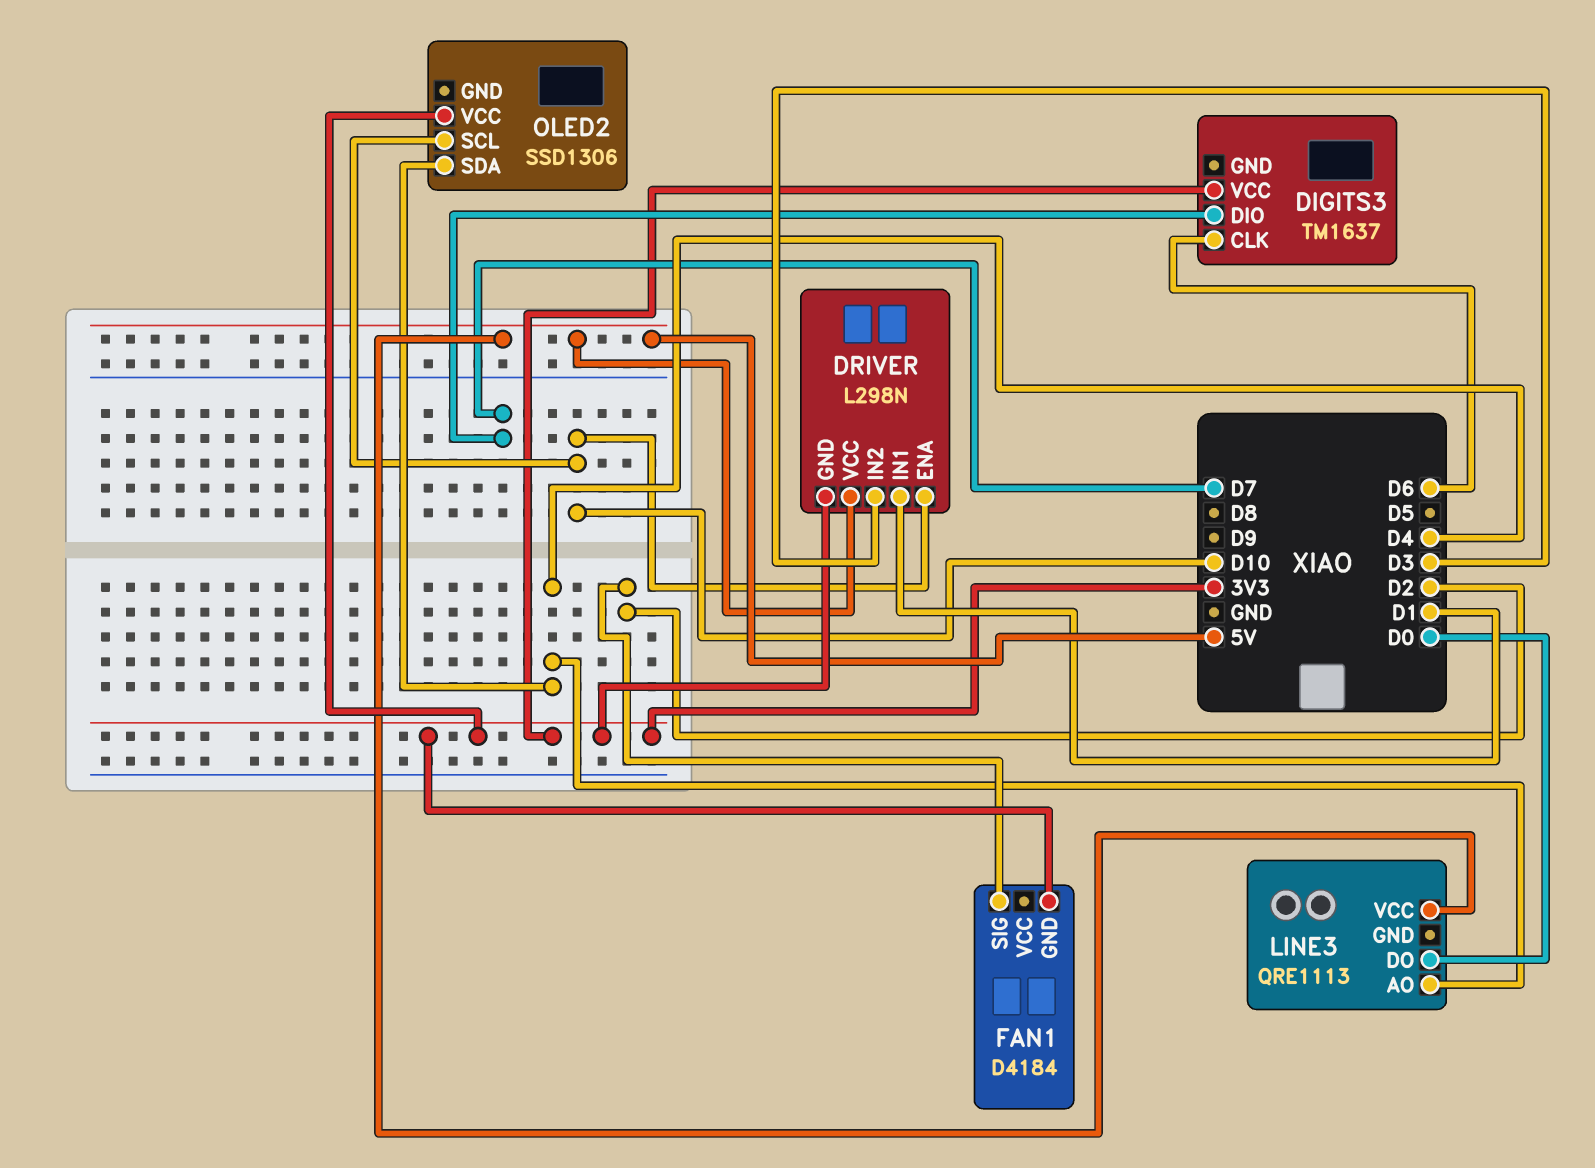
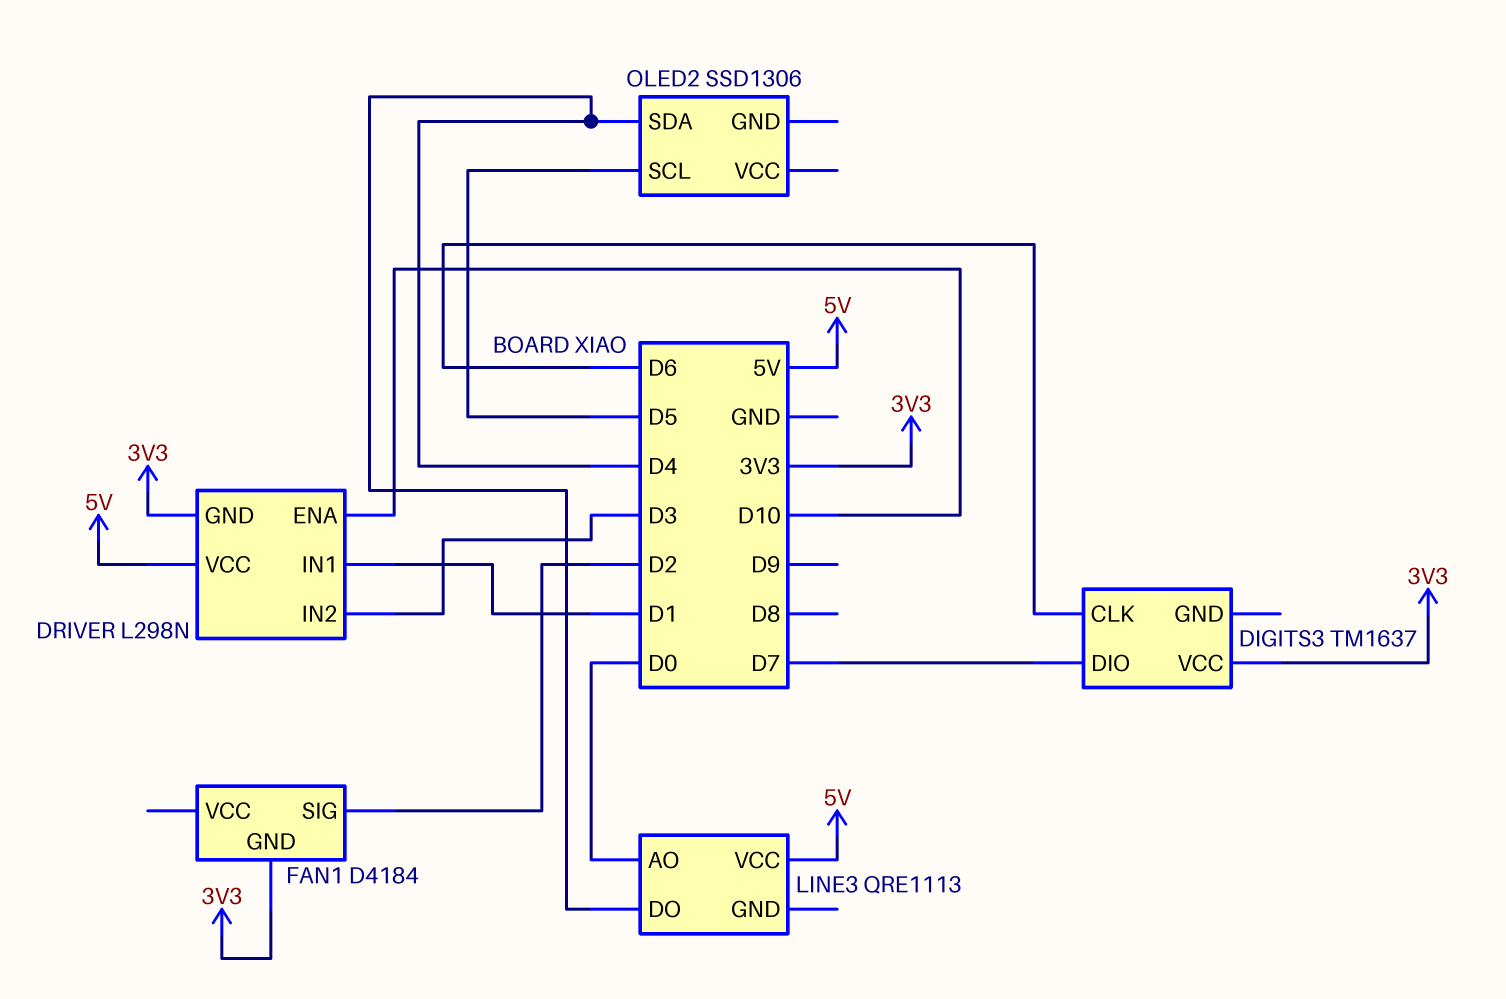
LINE3 pin AO: D4 -> D0
LINE3 pin DO: D0 -> D4
OLED2 pin SCL: D10 -> D5
OLED2 pin VCC: 3V3 -> none

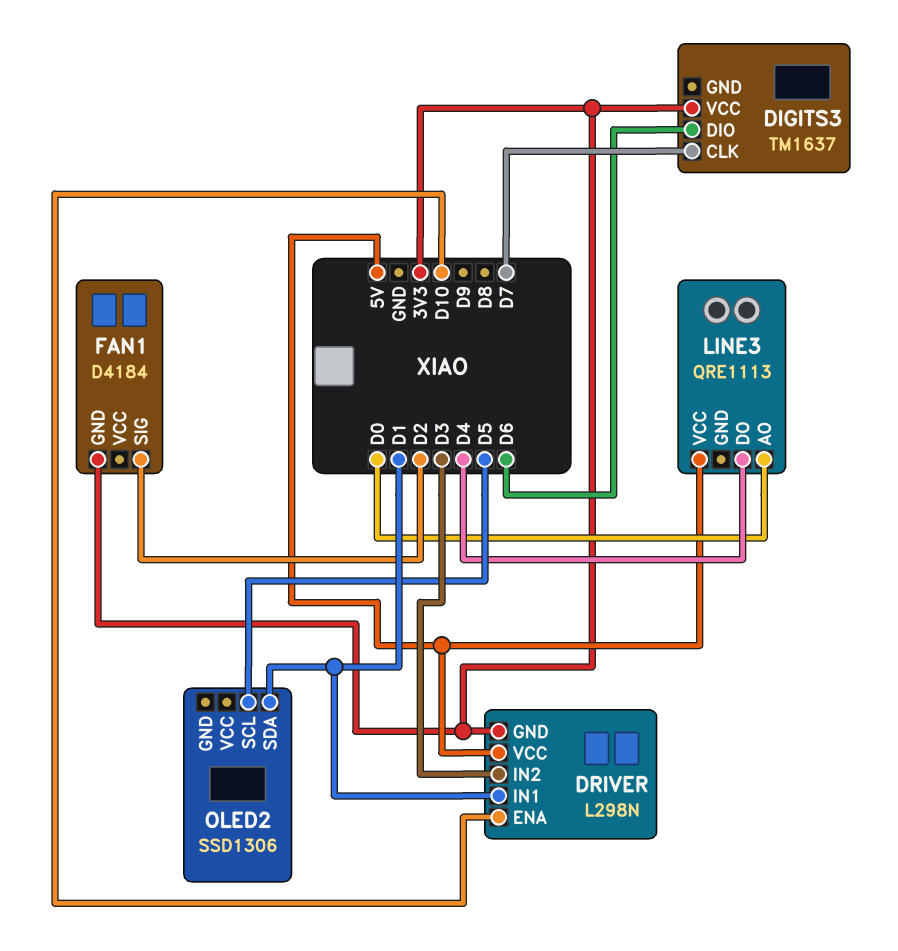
DIGITS3 pin CLK: D6 -> D7
DIGITS3 pin DIO: D7 -> D6
OLED2 pin SDA: D4 -> D1

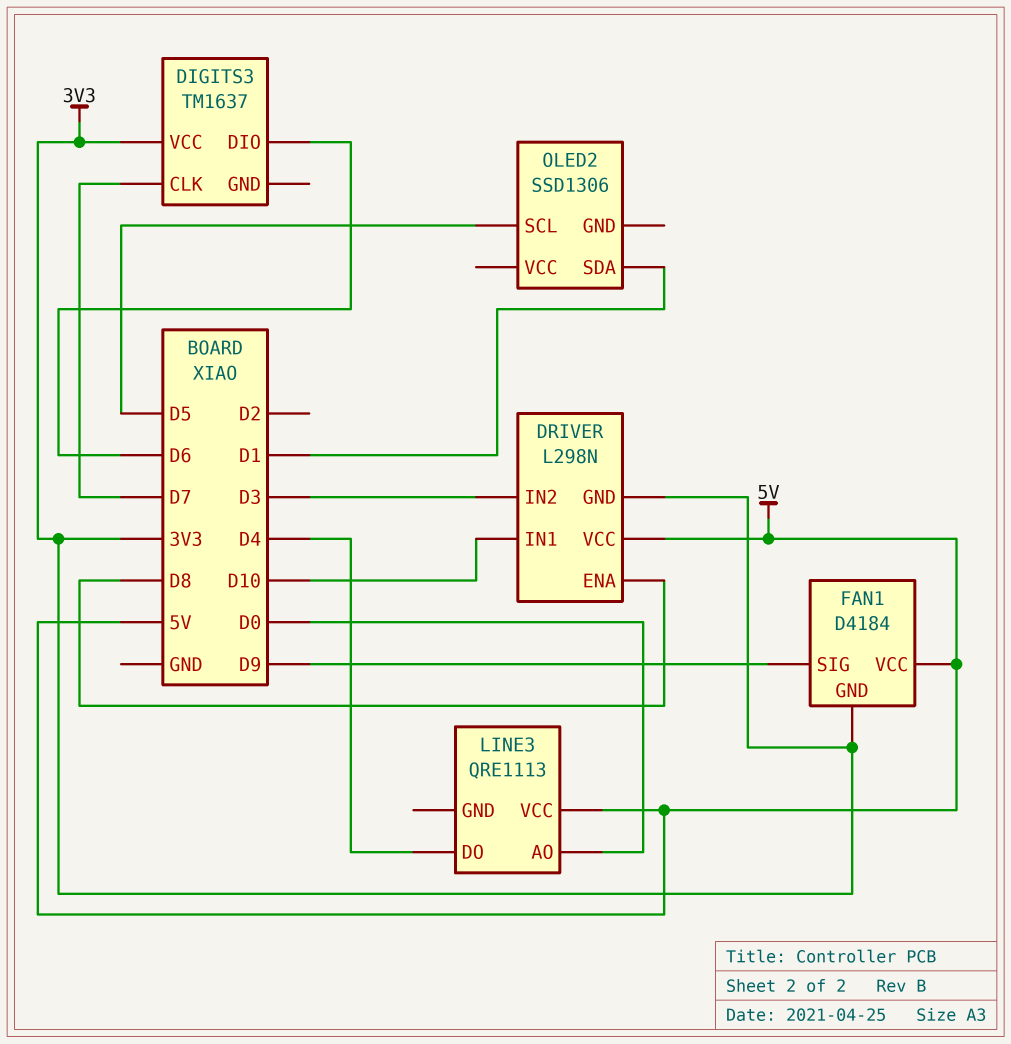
DRIVER pin ENA: D10 -> D8
DRIVER pin IN1: D1 -> D10
FAN1 pin SIG: D2 -> D9
FAN1 pin VCC: none -> 5V

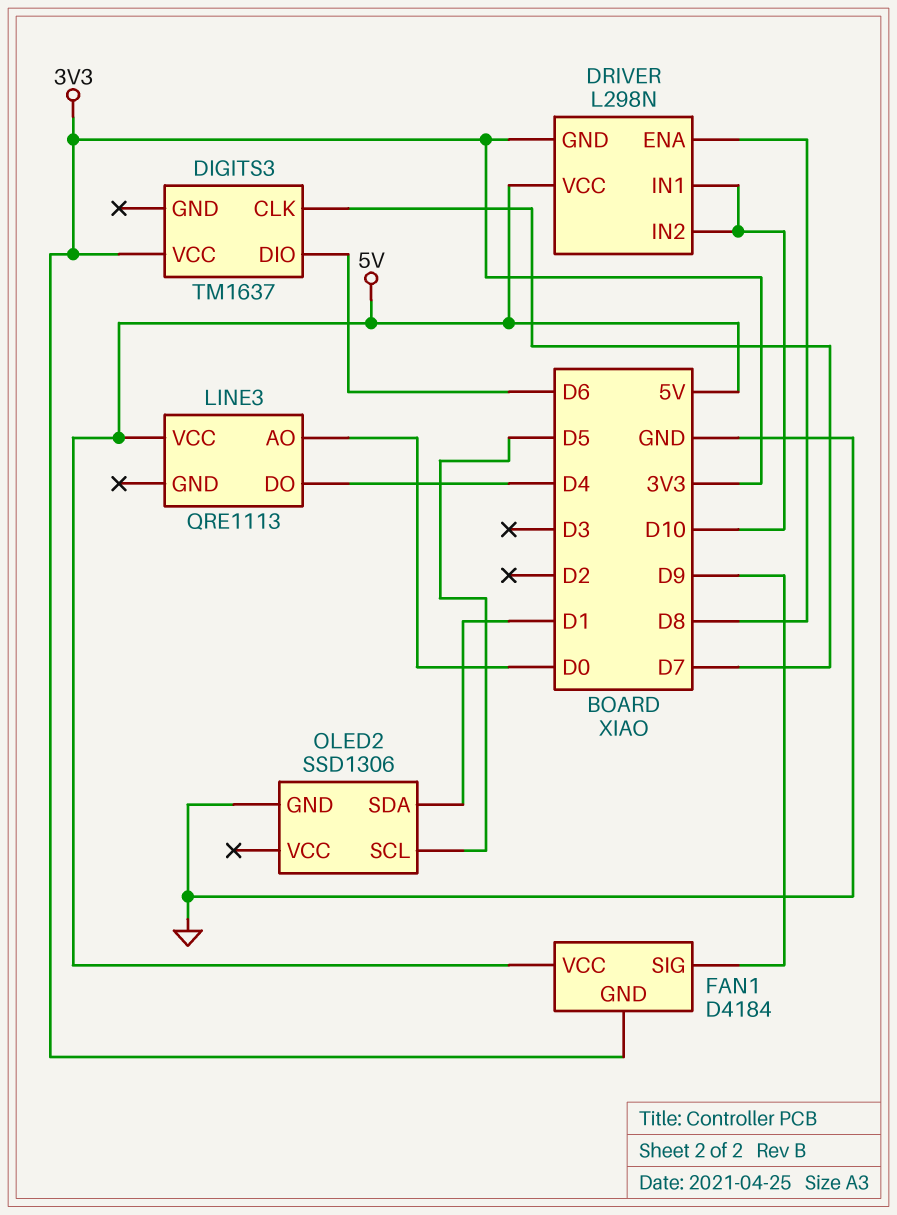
DRIVER pin IN2: D3 -> D10
OLED2 pin GND: none -> GND

